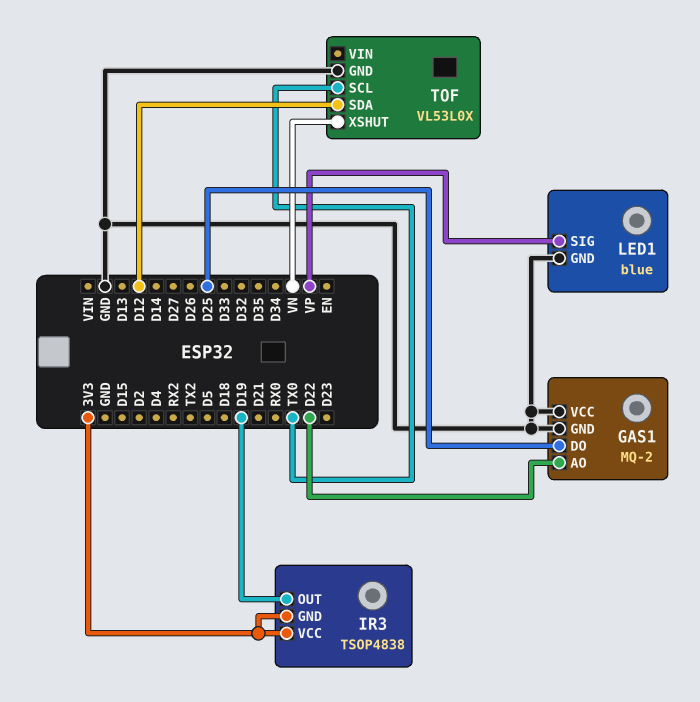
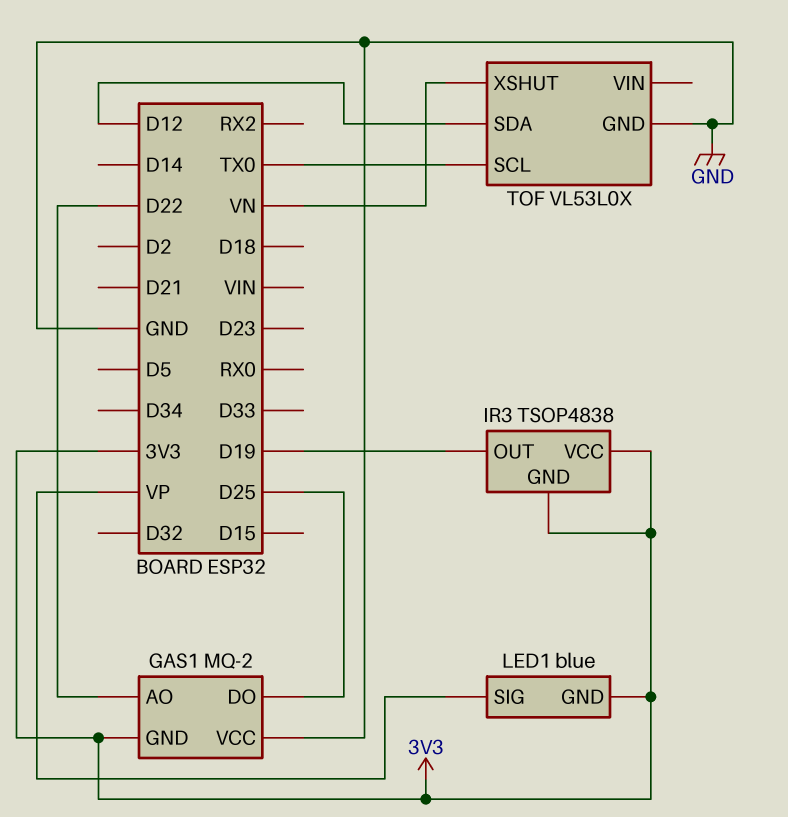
GAS1 pin GND: GND -> 3V3
LED1 pin GND: GND -> 3V3

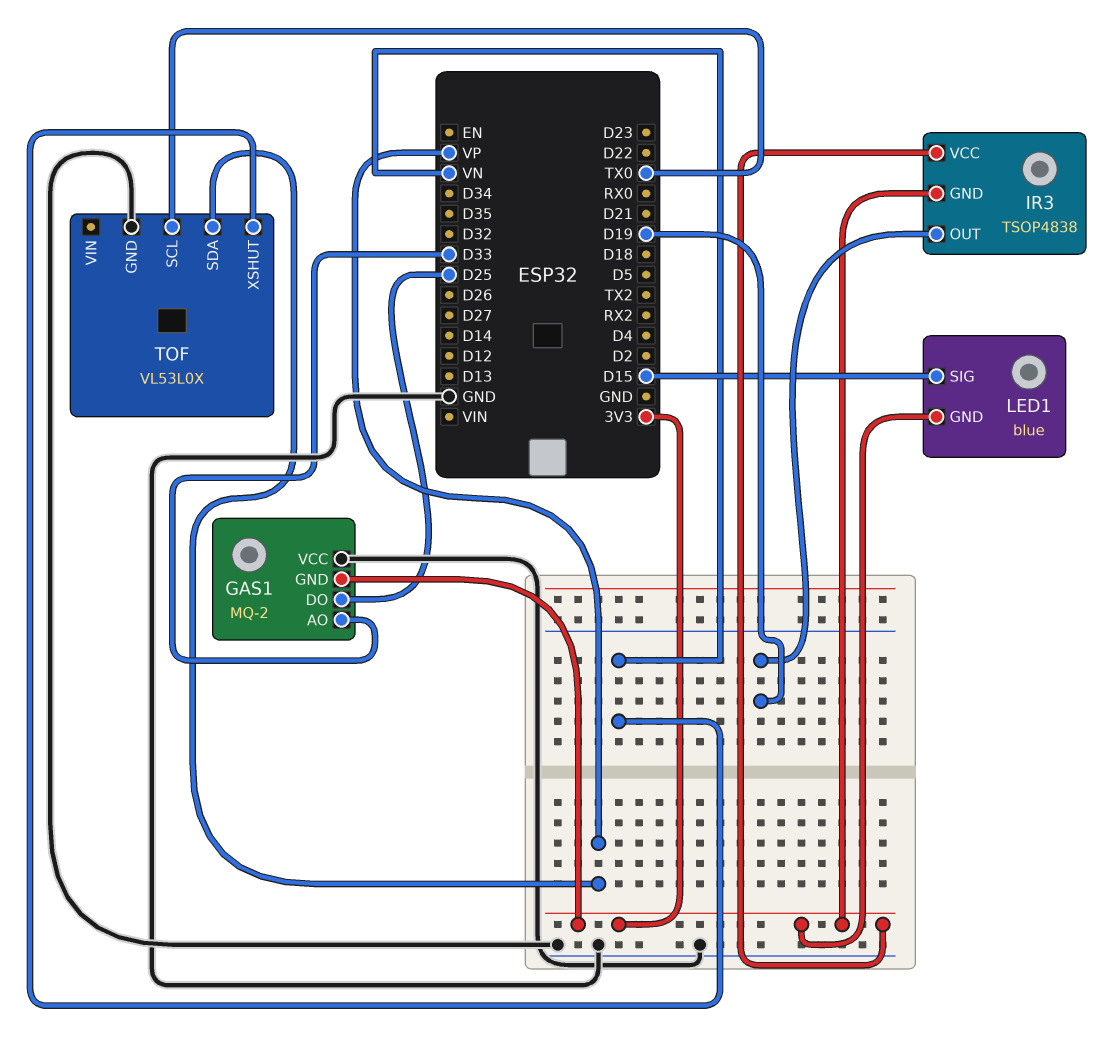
GAS1 pin AO: D22 -> D33
LED1 pin SIG: VP -> D15
TOF pin SDA: D12 -> VP

